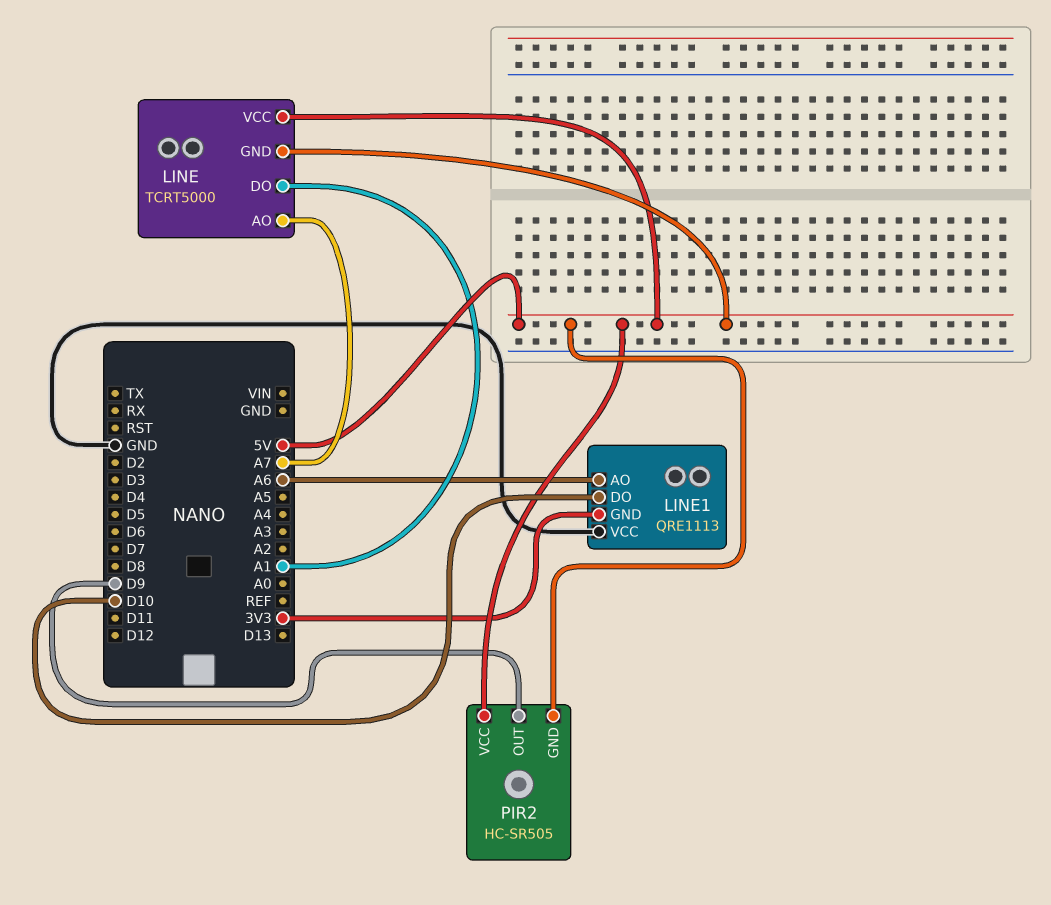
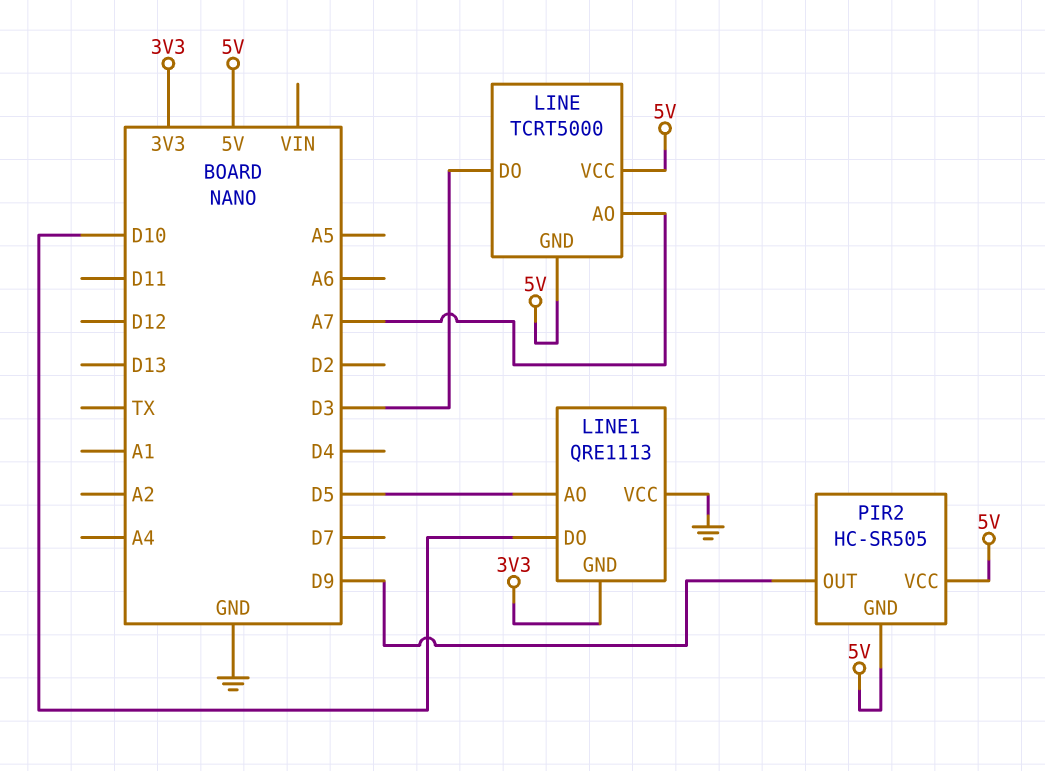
LINE pin DO: A1 -> D3
LINE1 pin AO: A6 -> D5

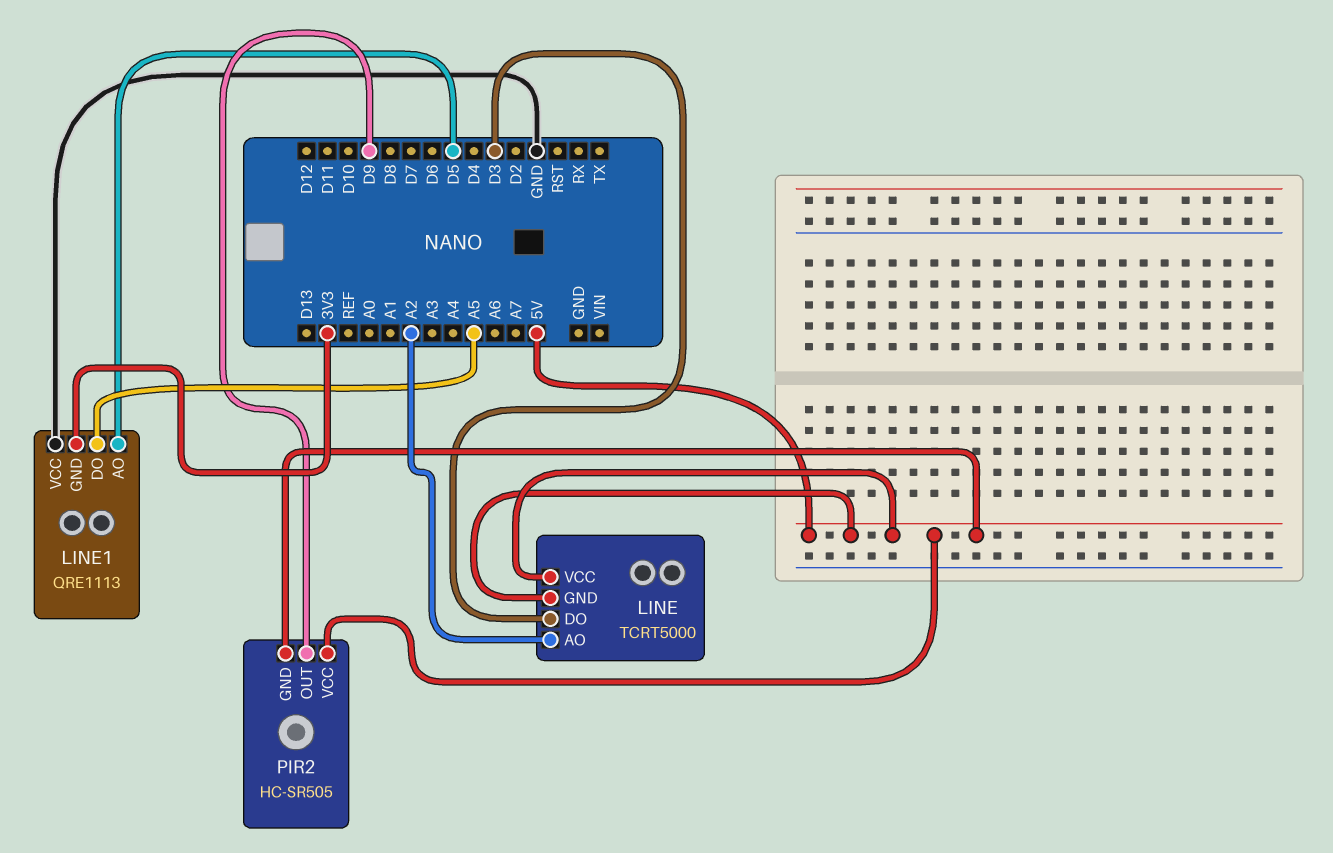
LINE pin AO: A7 -> A2
LINE1 pin DO: D10 -> A5

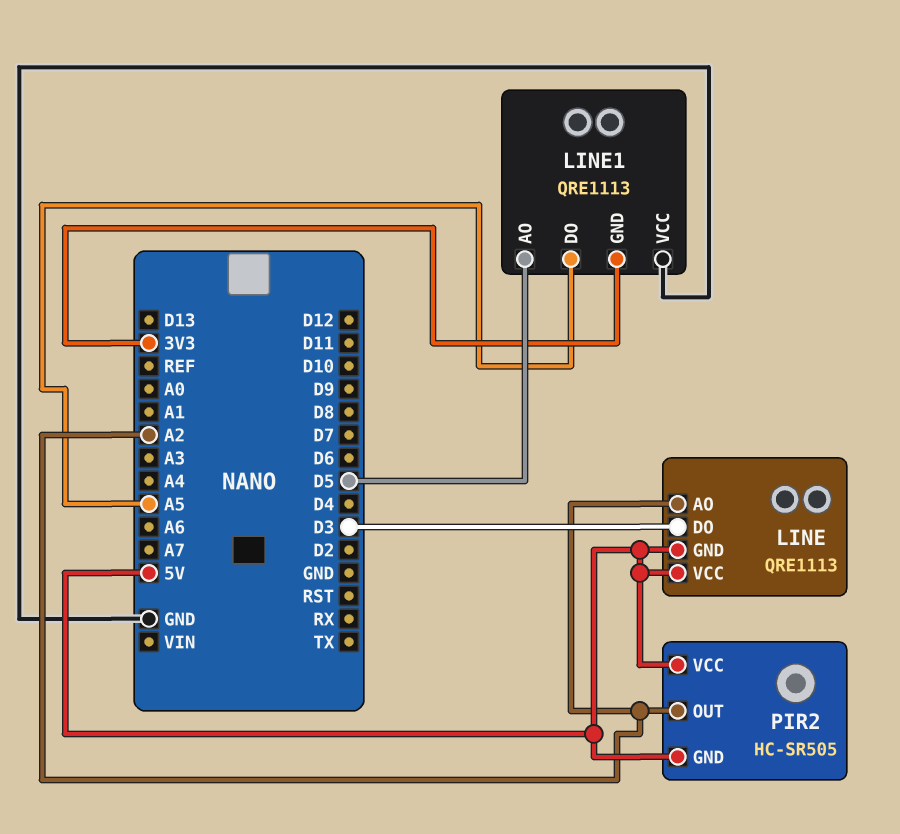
LINE: TCRT5000 -> QRE1113
PIR2 pin OUT: D9 -> A2

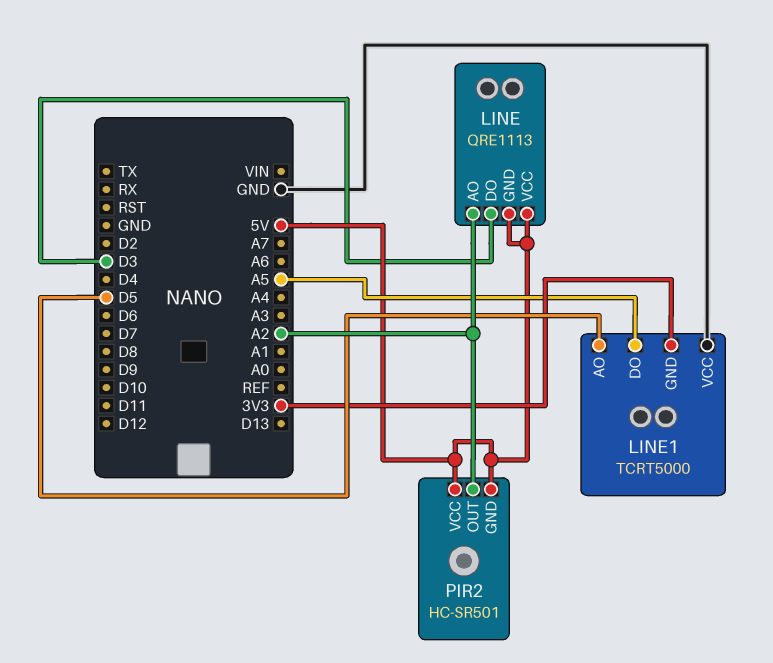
LINE1: QRE1113 -> TCRT5000
PIR2: HC-SR505 -> HC-SR501

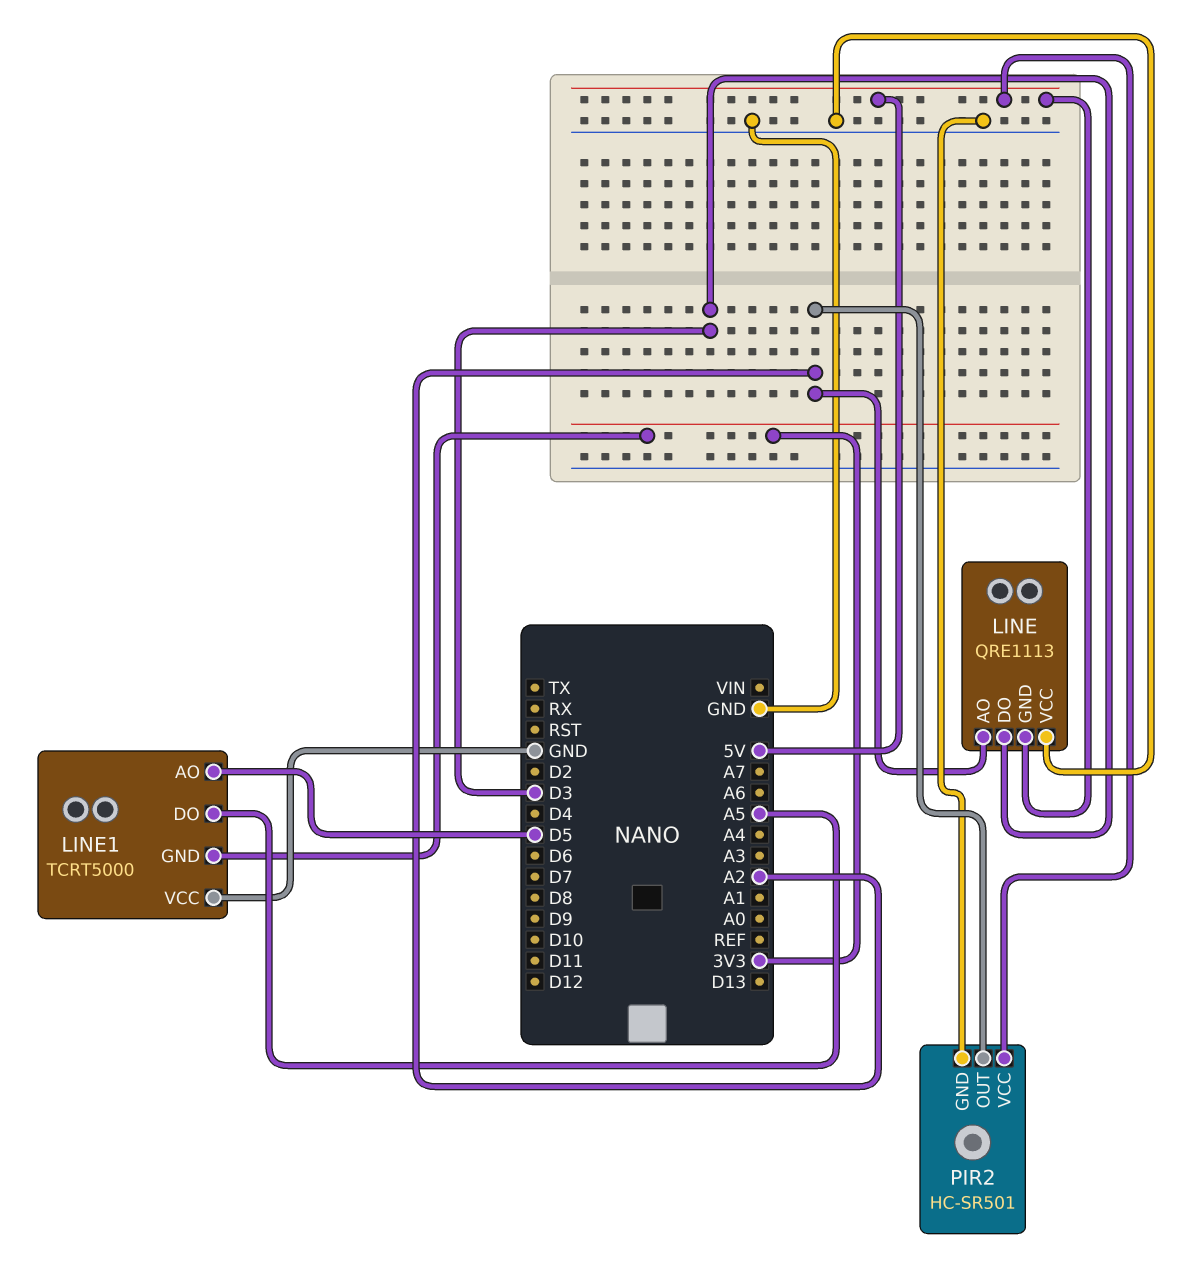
LINE pin VCC: 5V -> GND
PIR2 pin GND: 5V -> GND

